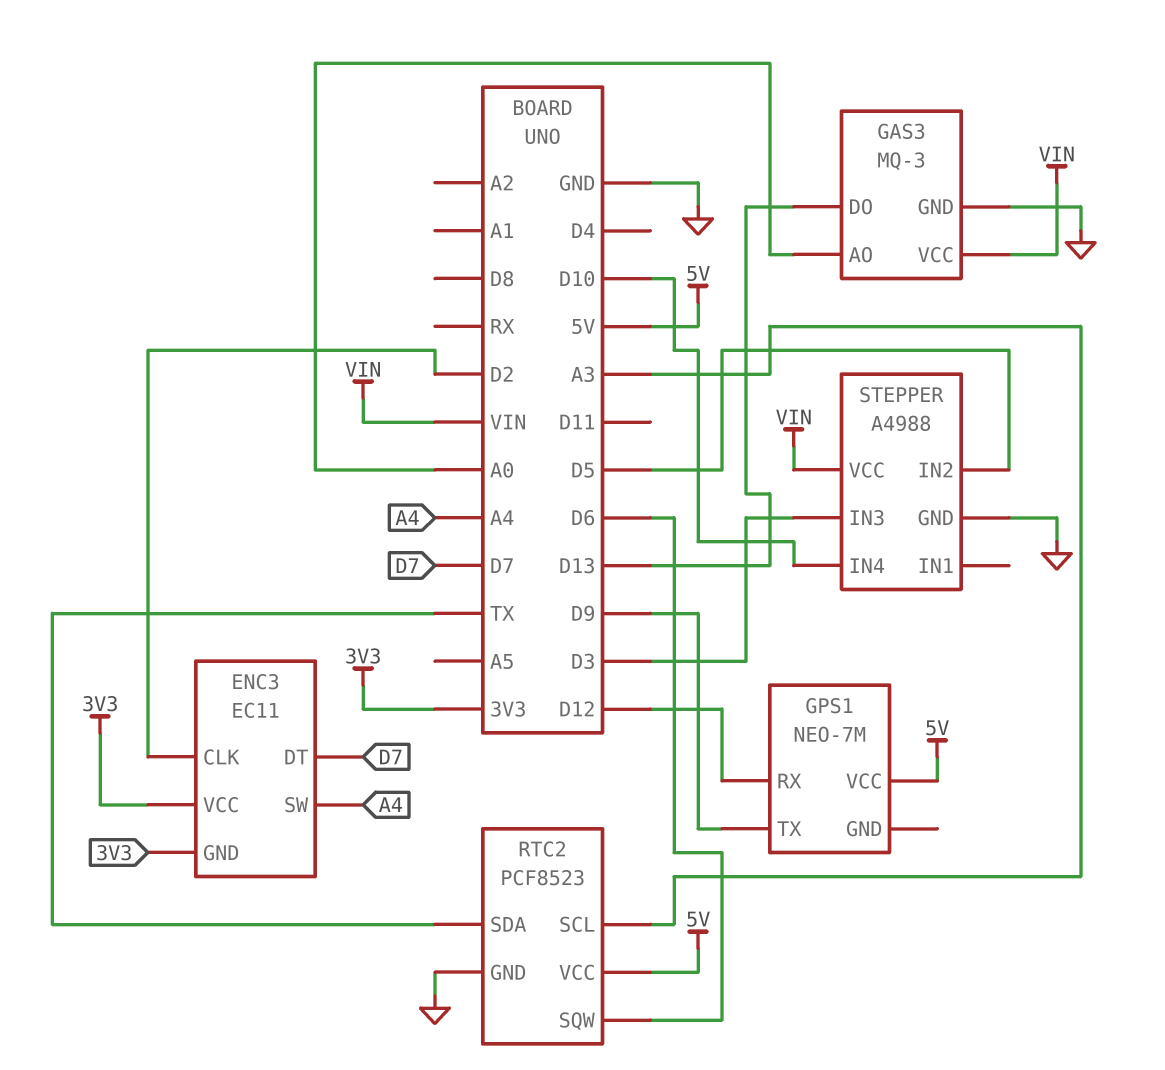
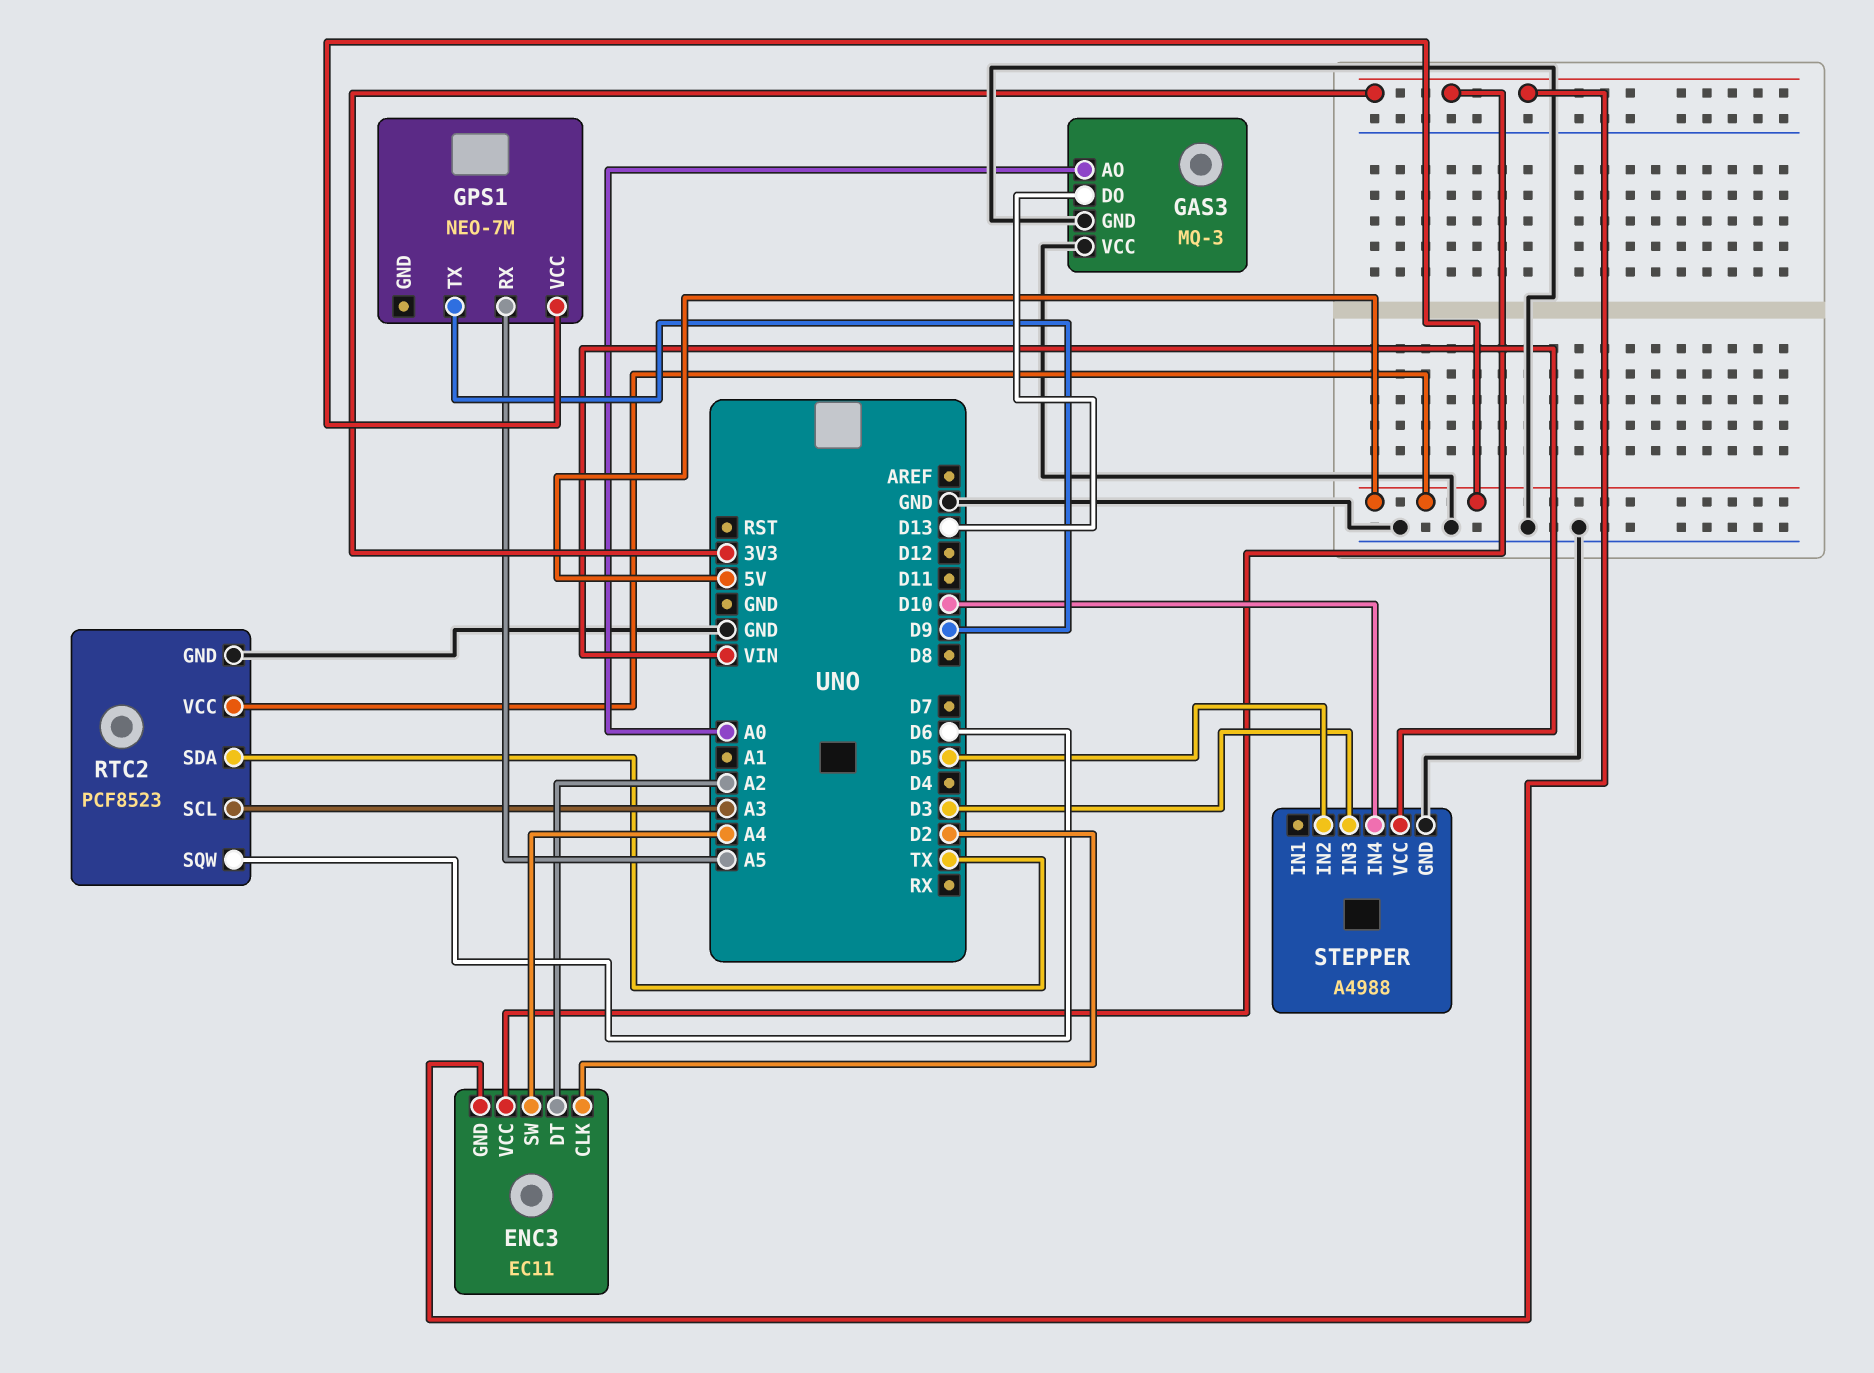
ENC3 pin DT: D7 -> A2
GAS3 pin VCC: VIN -> GND
GPS1 pin RX: D12 -> A5

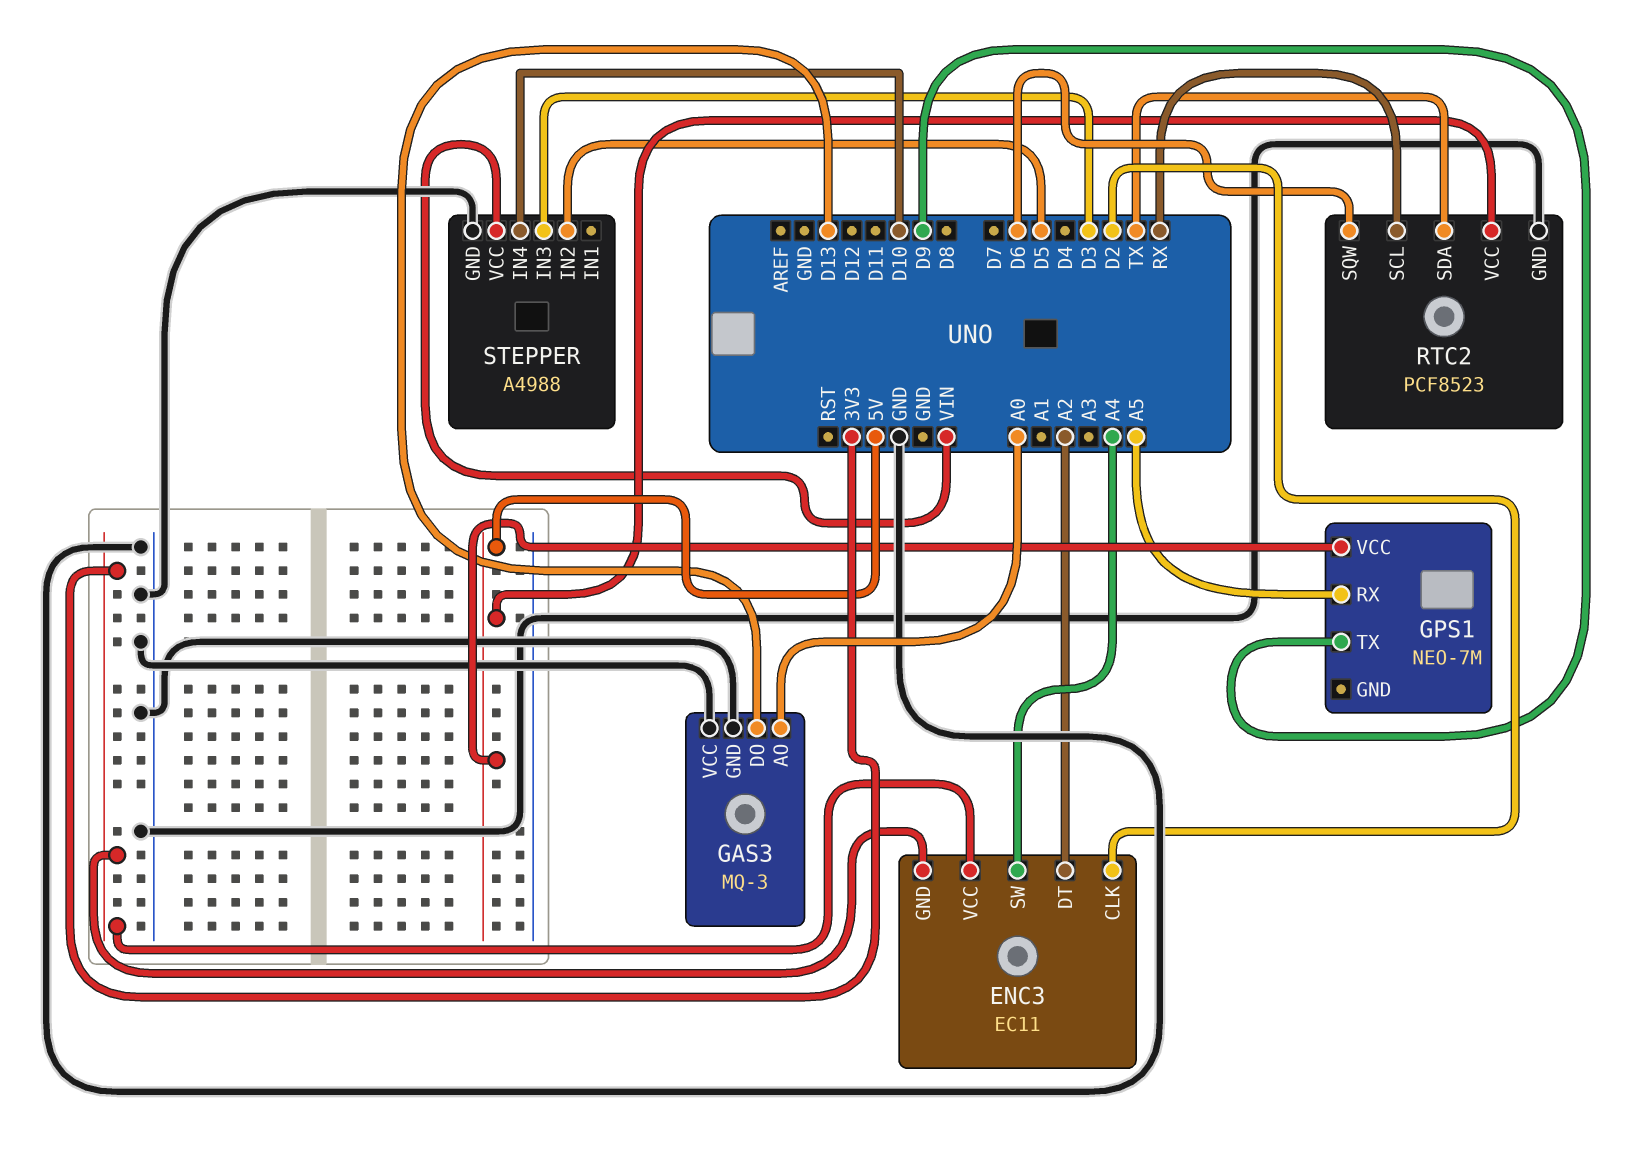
RTC2 pin SCL: A3 -> RX

